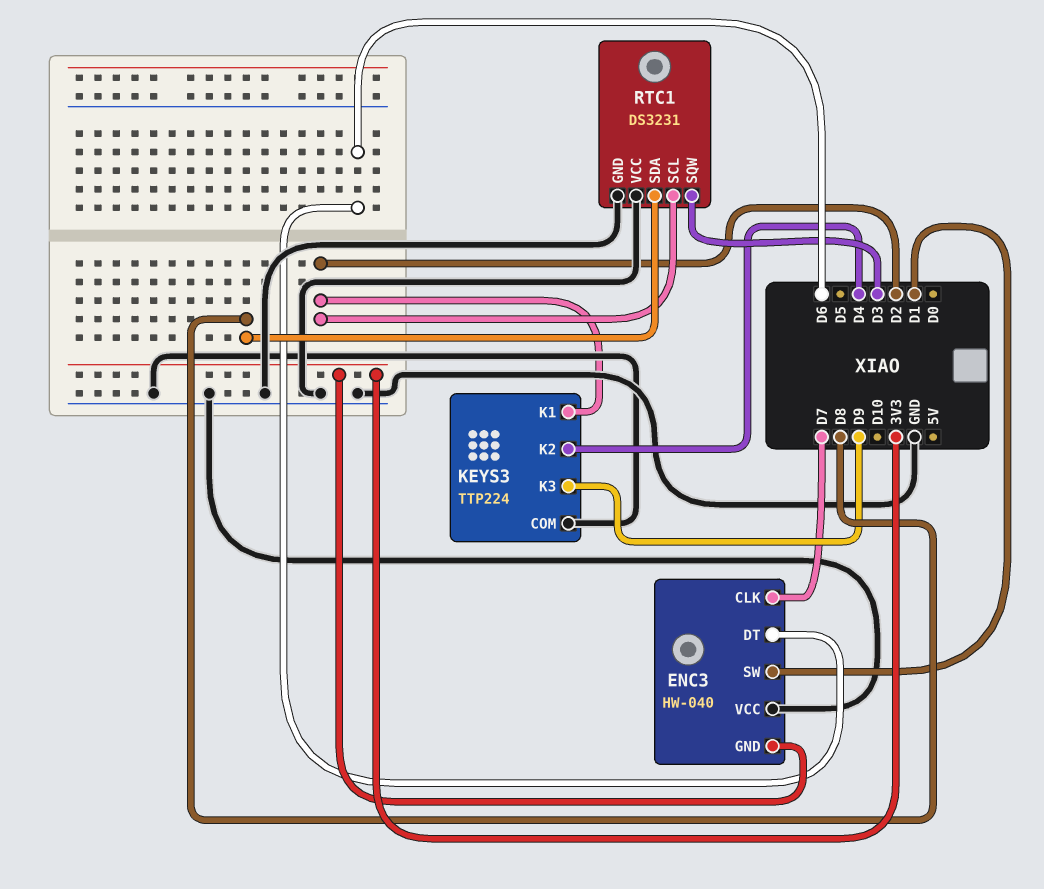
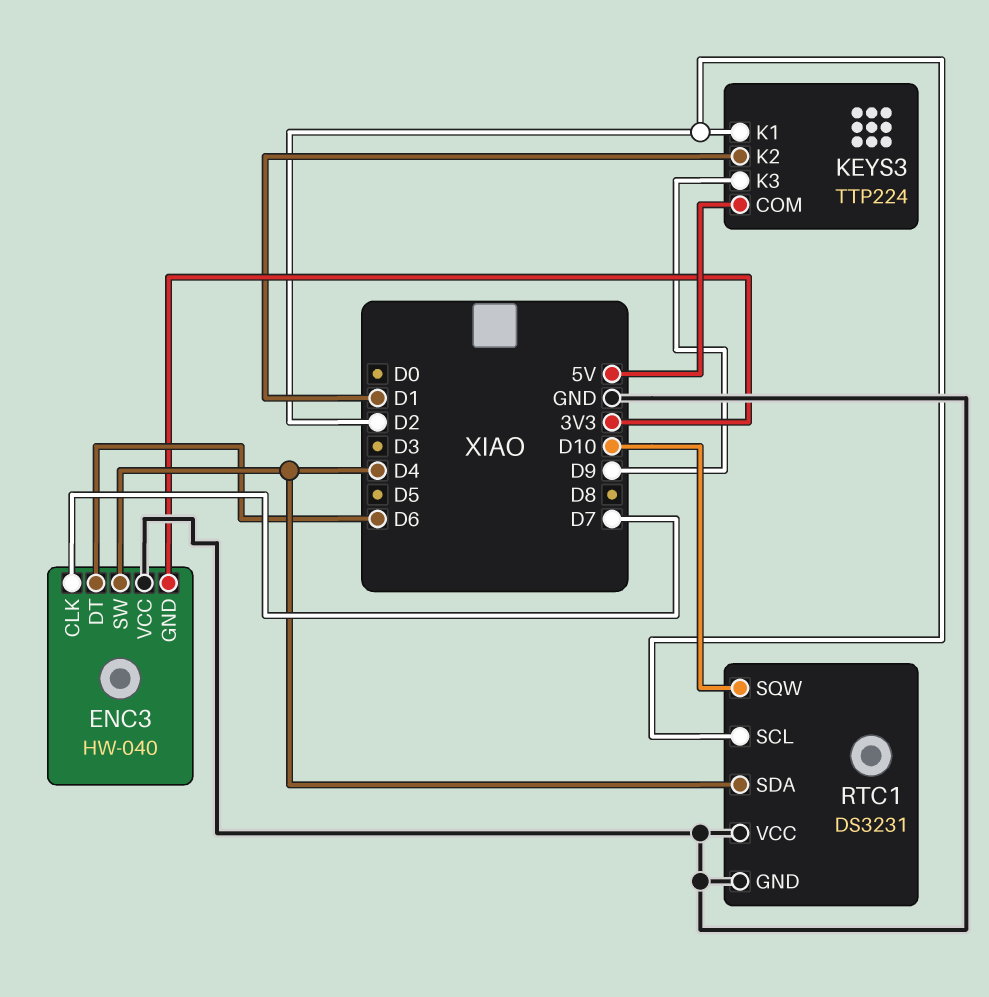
ENC3 pin SW: D1 -> D4
KEYS3 pin COM: GND -> 5V
KEYS3 pin K2: D4 -> D1
RTC1 pin SDA: D8 -> D4
RTC1 pin SQW: D3 -> D10

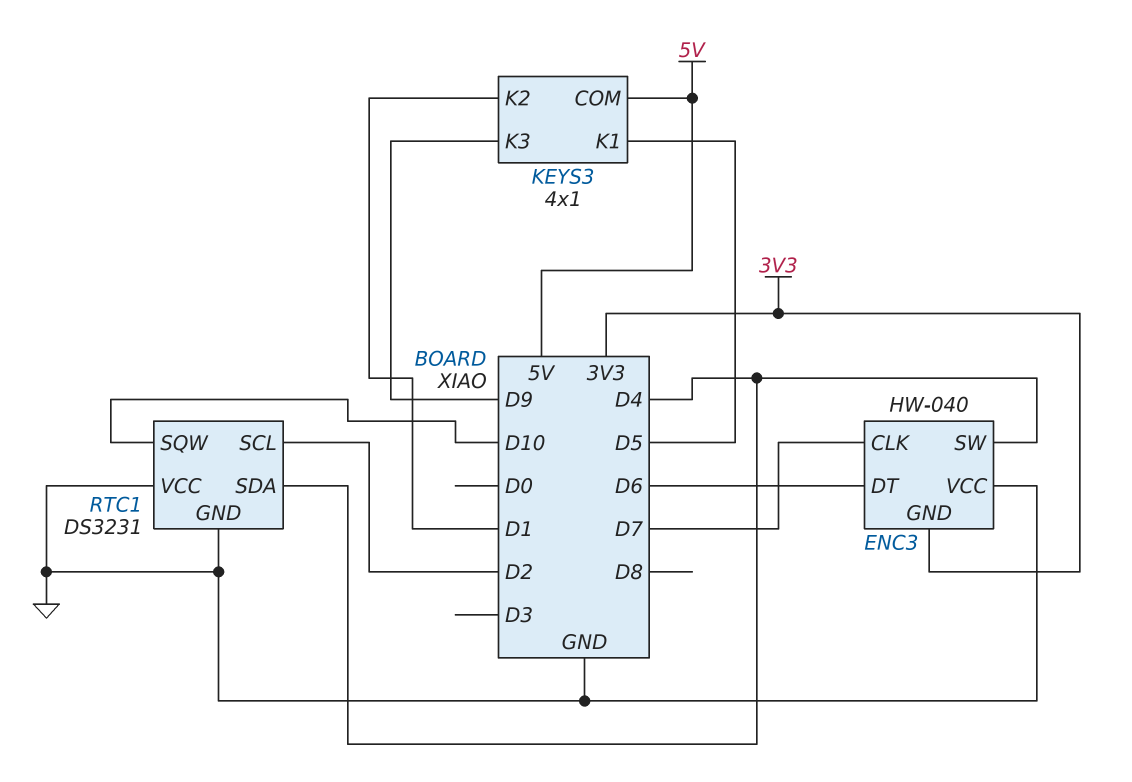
KEYS3: TTP224 -> 4x1
KEYS3 pin K1: D2 -> D5

